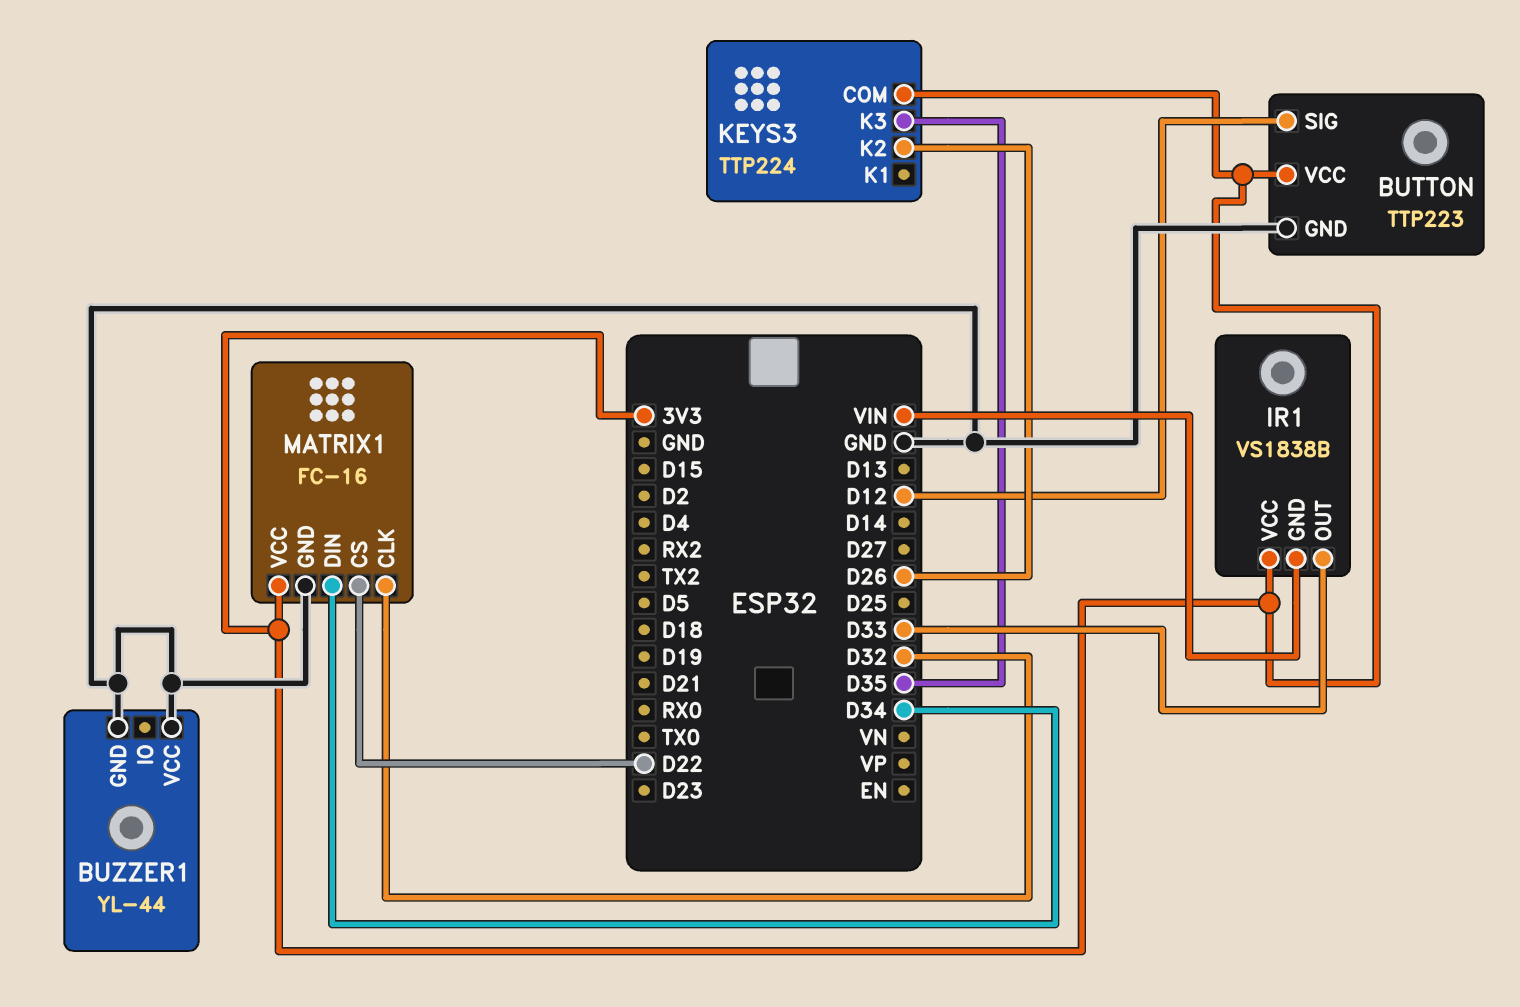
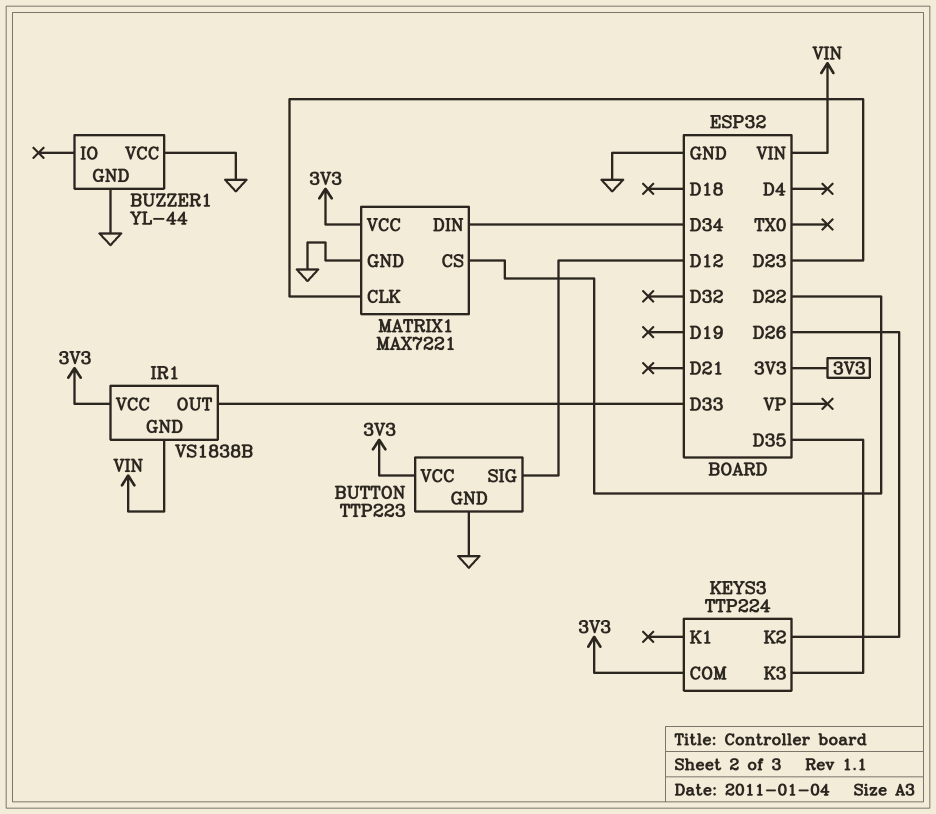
MATRIX1: FC-16 -> MAX7221
MATRIX1 pin CLK: D32 -> D23

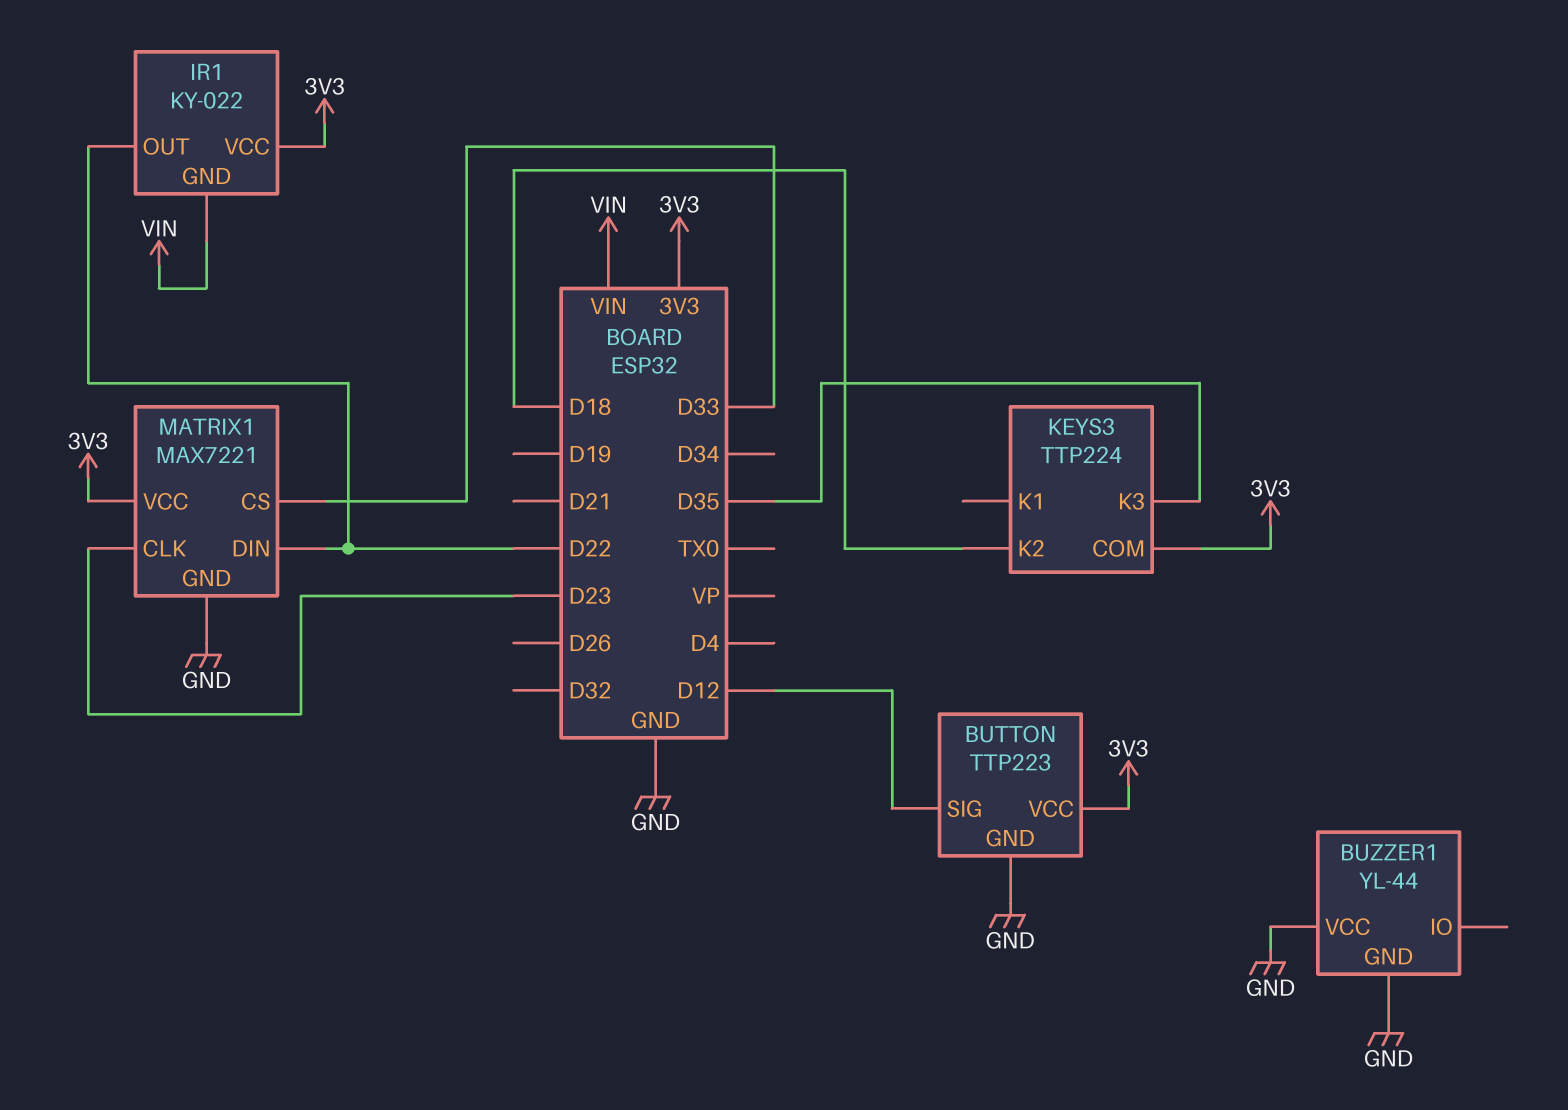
IR1: VS1838B -> KY-022
IR1 pin OUT: D33 -> D22
KEYS3 pin K2: D26 -> D18
MATRIX1 pin CS: D22 -> D33
MATRIX1 pin DIN: D34 -> D22

